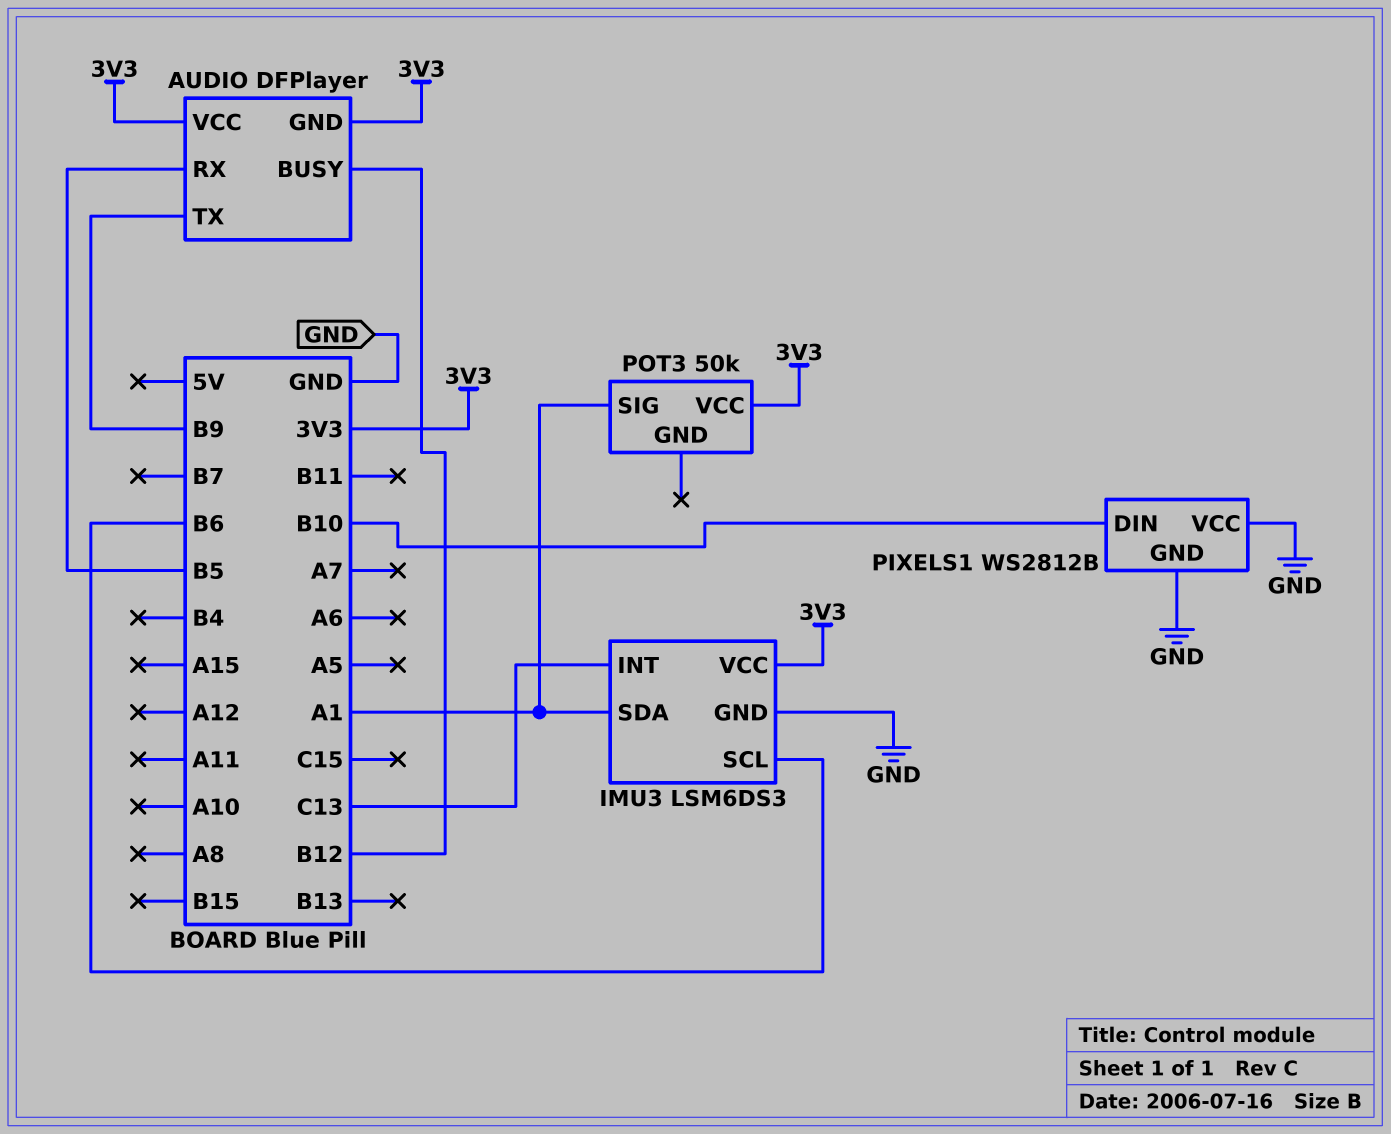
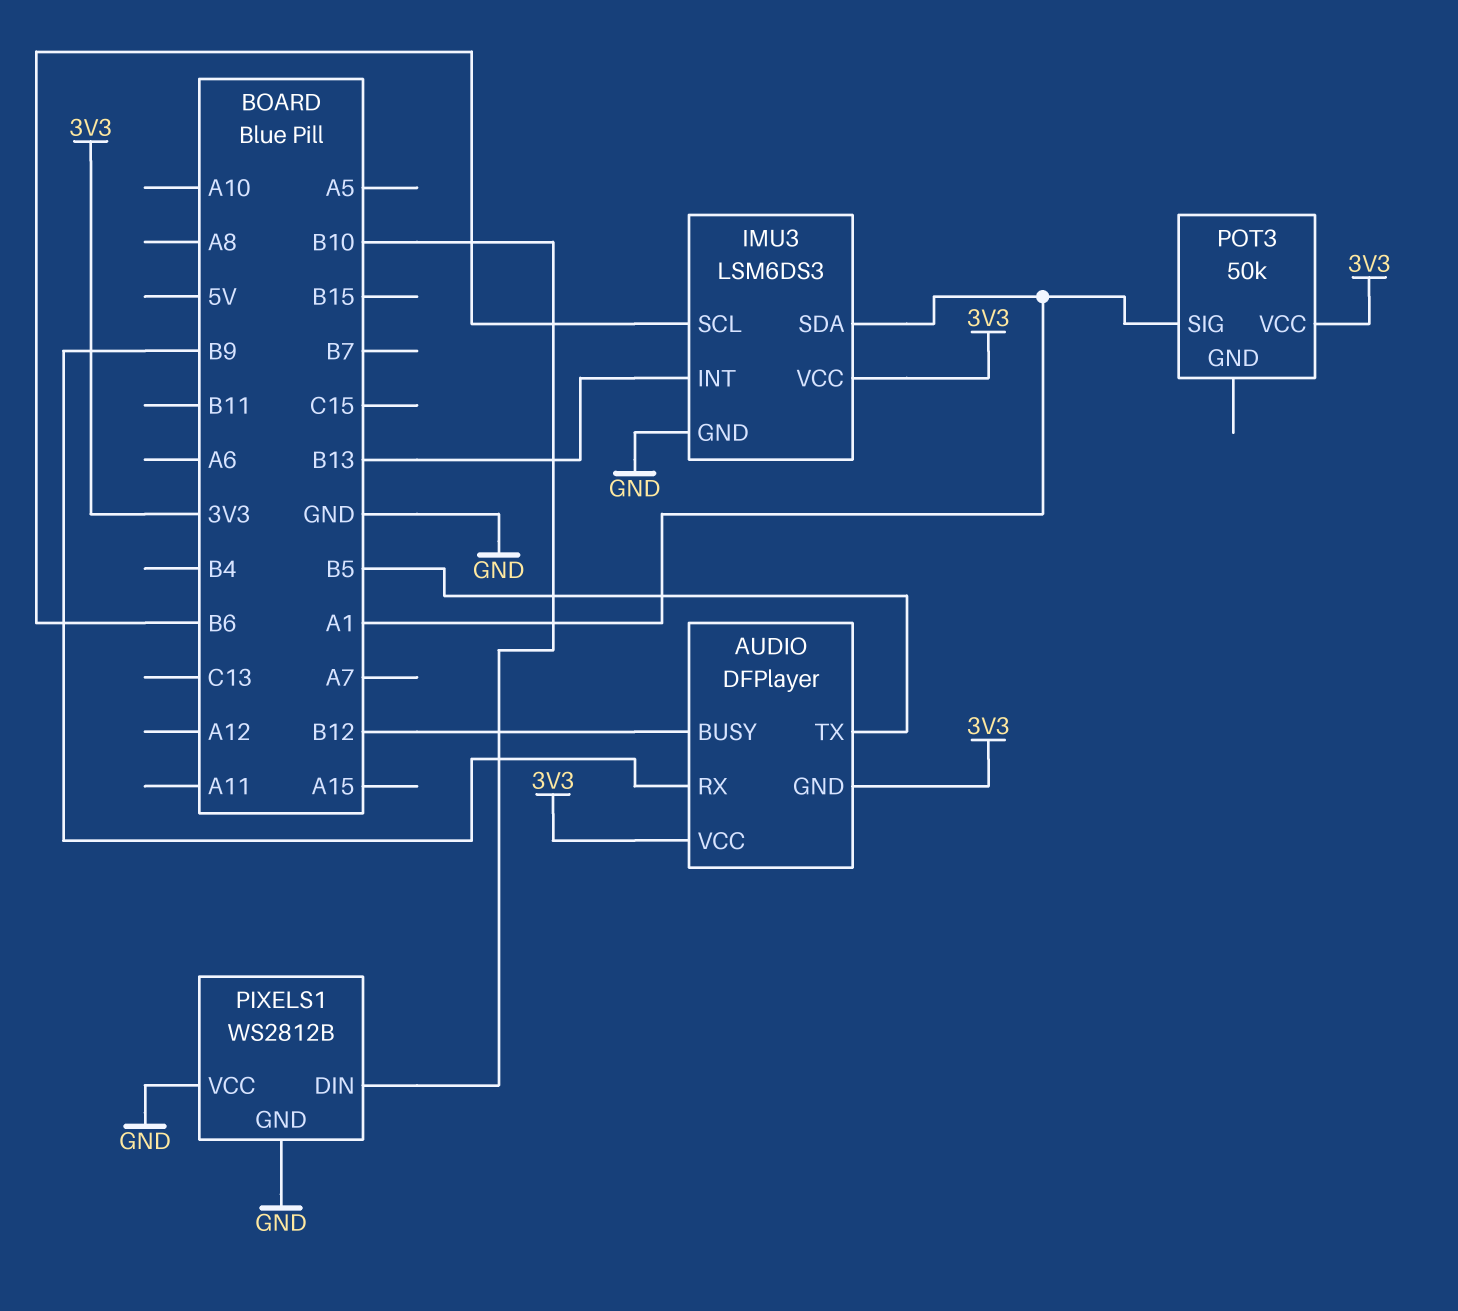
AUDIO pin RX: B5 -> B9
AUDIO pin TX: B9 -> B5
IMU3 pin INT: C13 -> B13

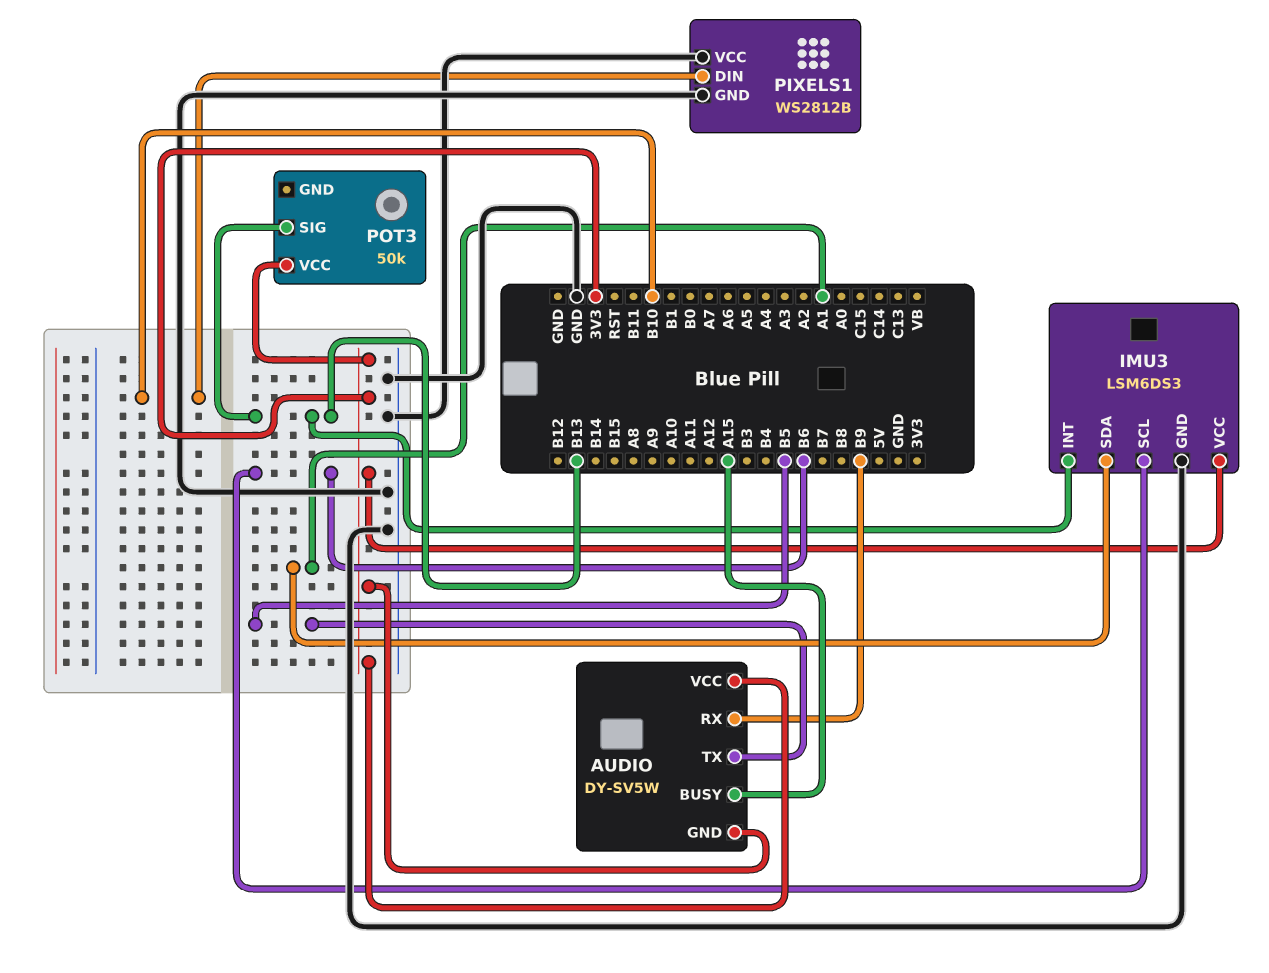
AUDIO: DFPlayer -> DY-SV5W
AUDIO pin BUSY: B12 -> A15
POT3 pin SIG: A1 -> B13

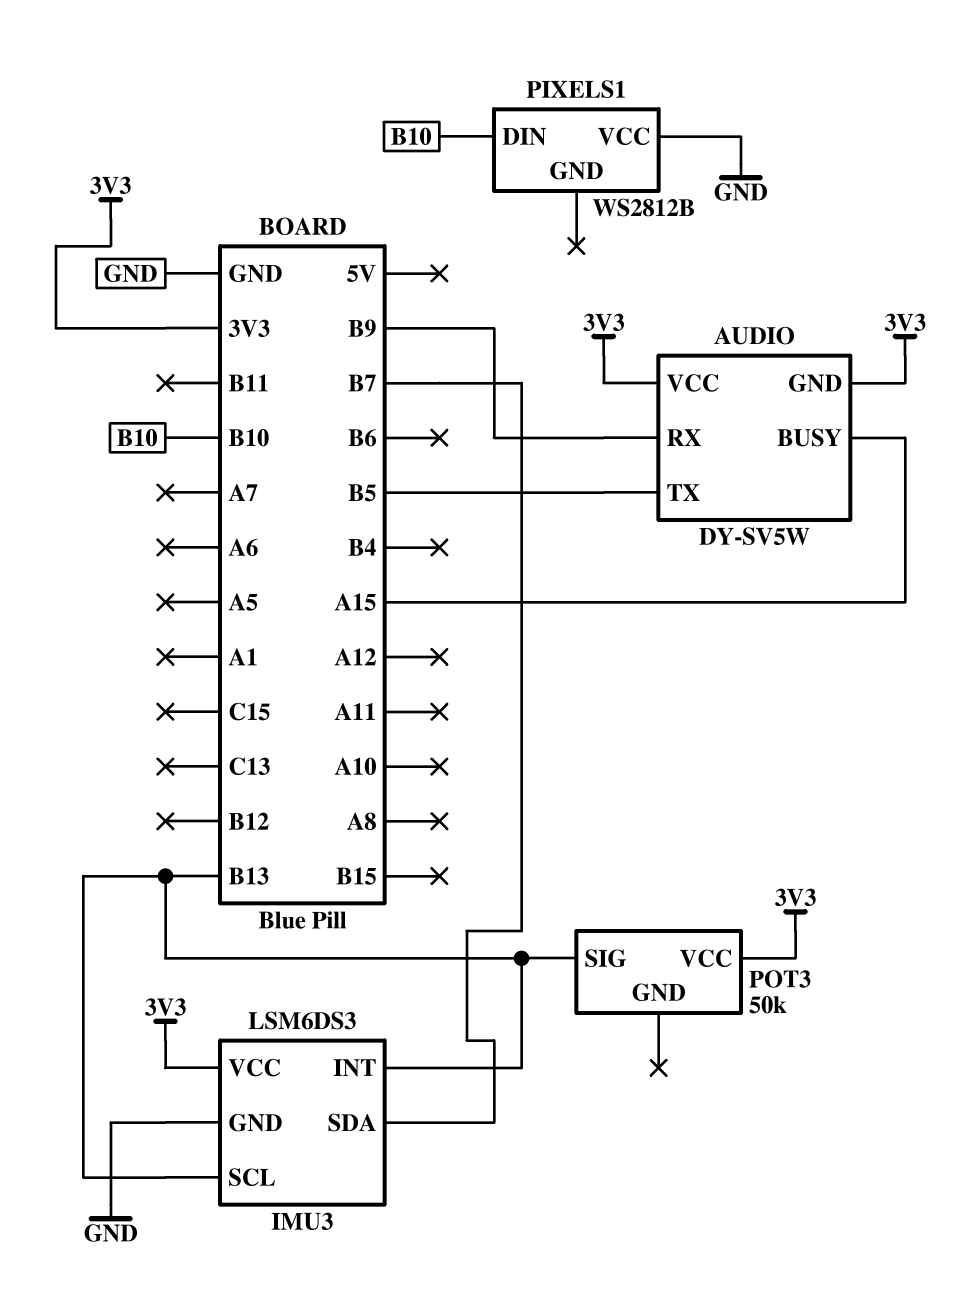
IMU3 pin SCL: B6 -> B13
IMU3 pin SDA: A1 -> B7
PIXELS1 pin GND: GND -> none

